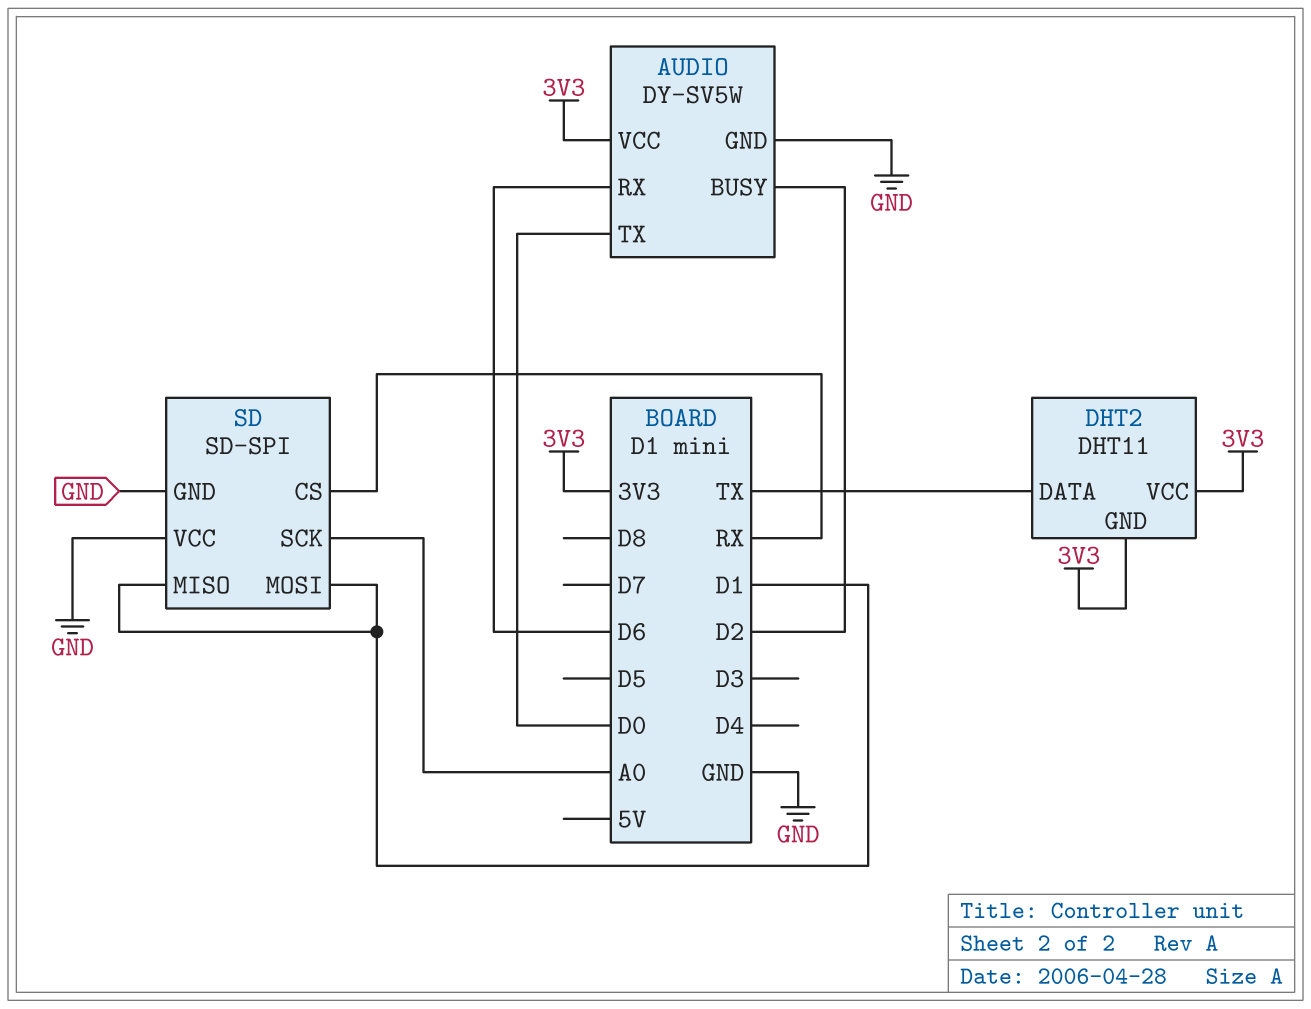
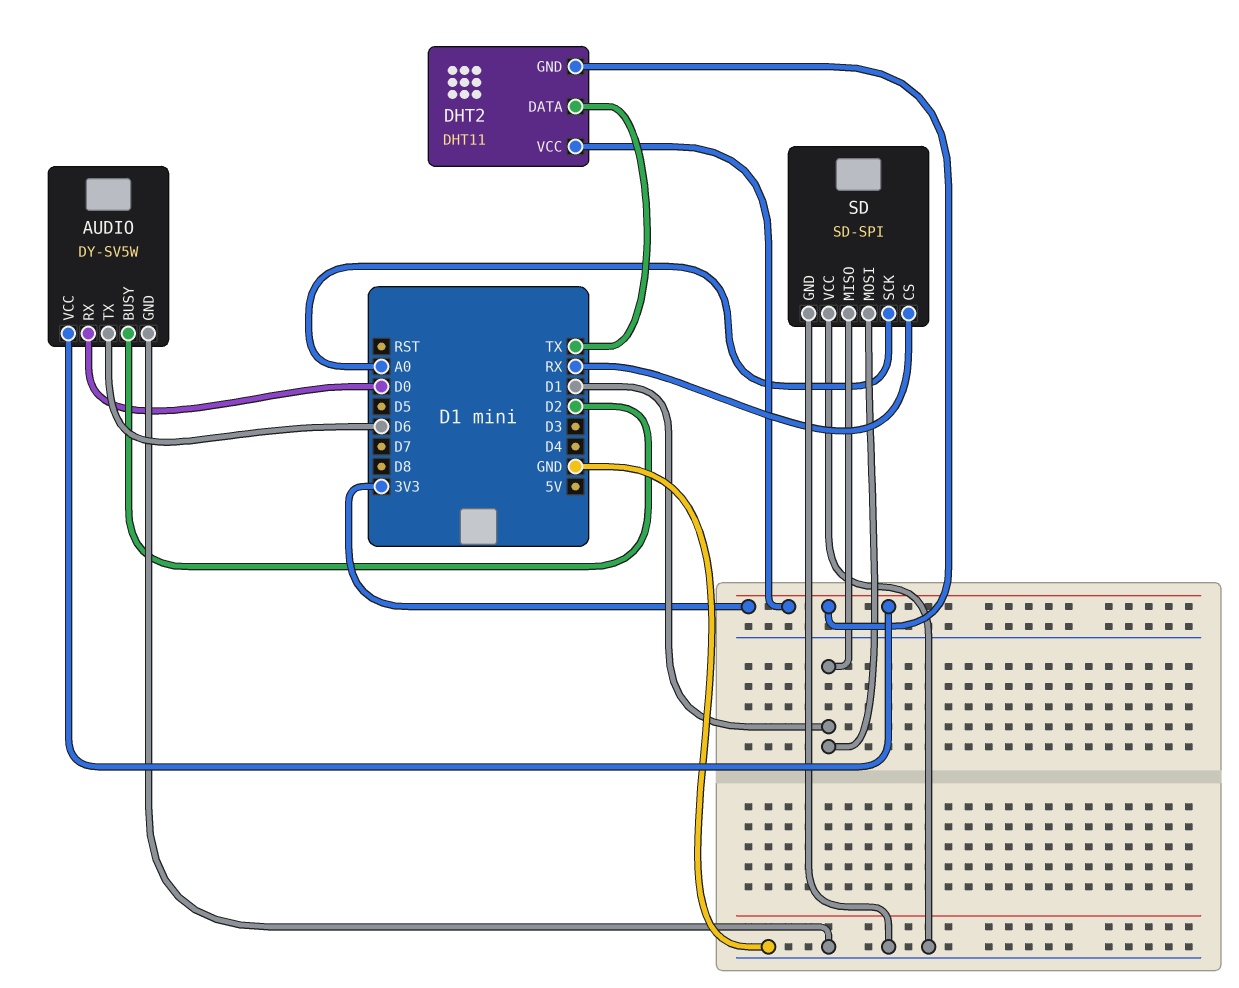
AUDIO pin RX: D6 -> D0
AUDIO pin TX: D0 -> D6

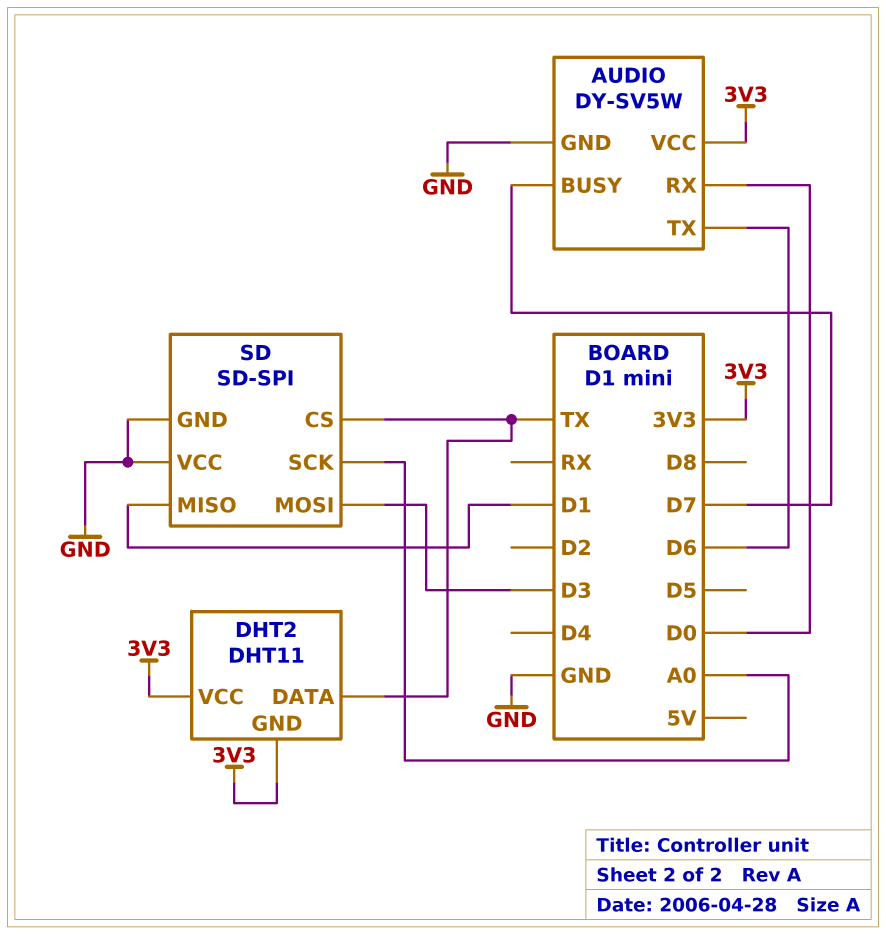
AUDIO pin BUSY: D2 -> D7
SD pin CS: RX -> TX
SD pin MOSI: D1 -> D3

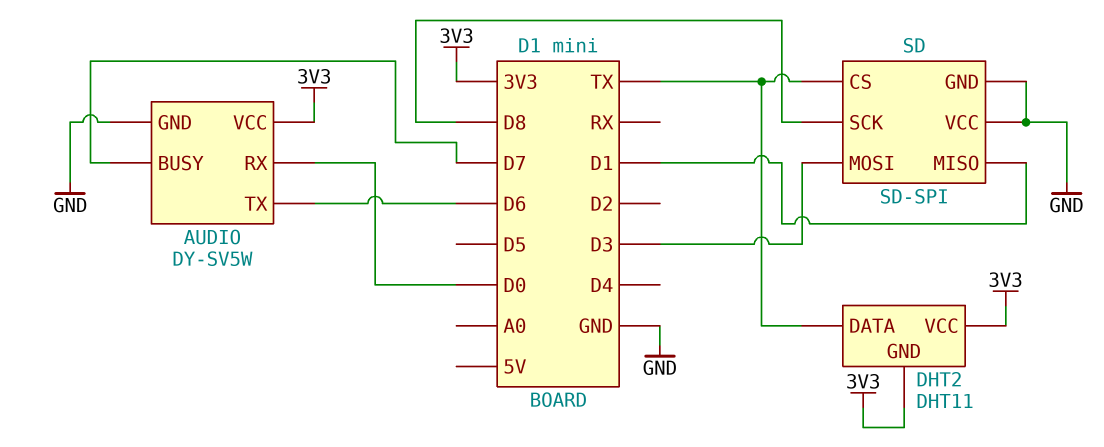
SD pin SCK: A0 -> D8

